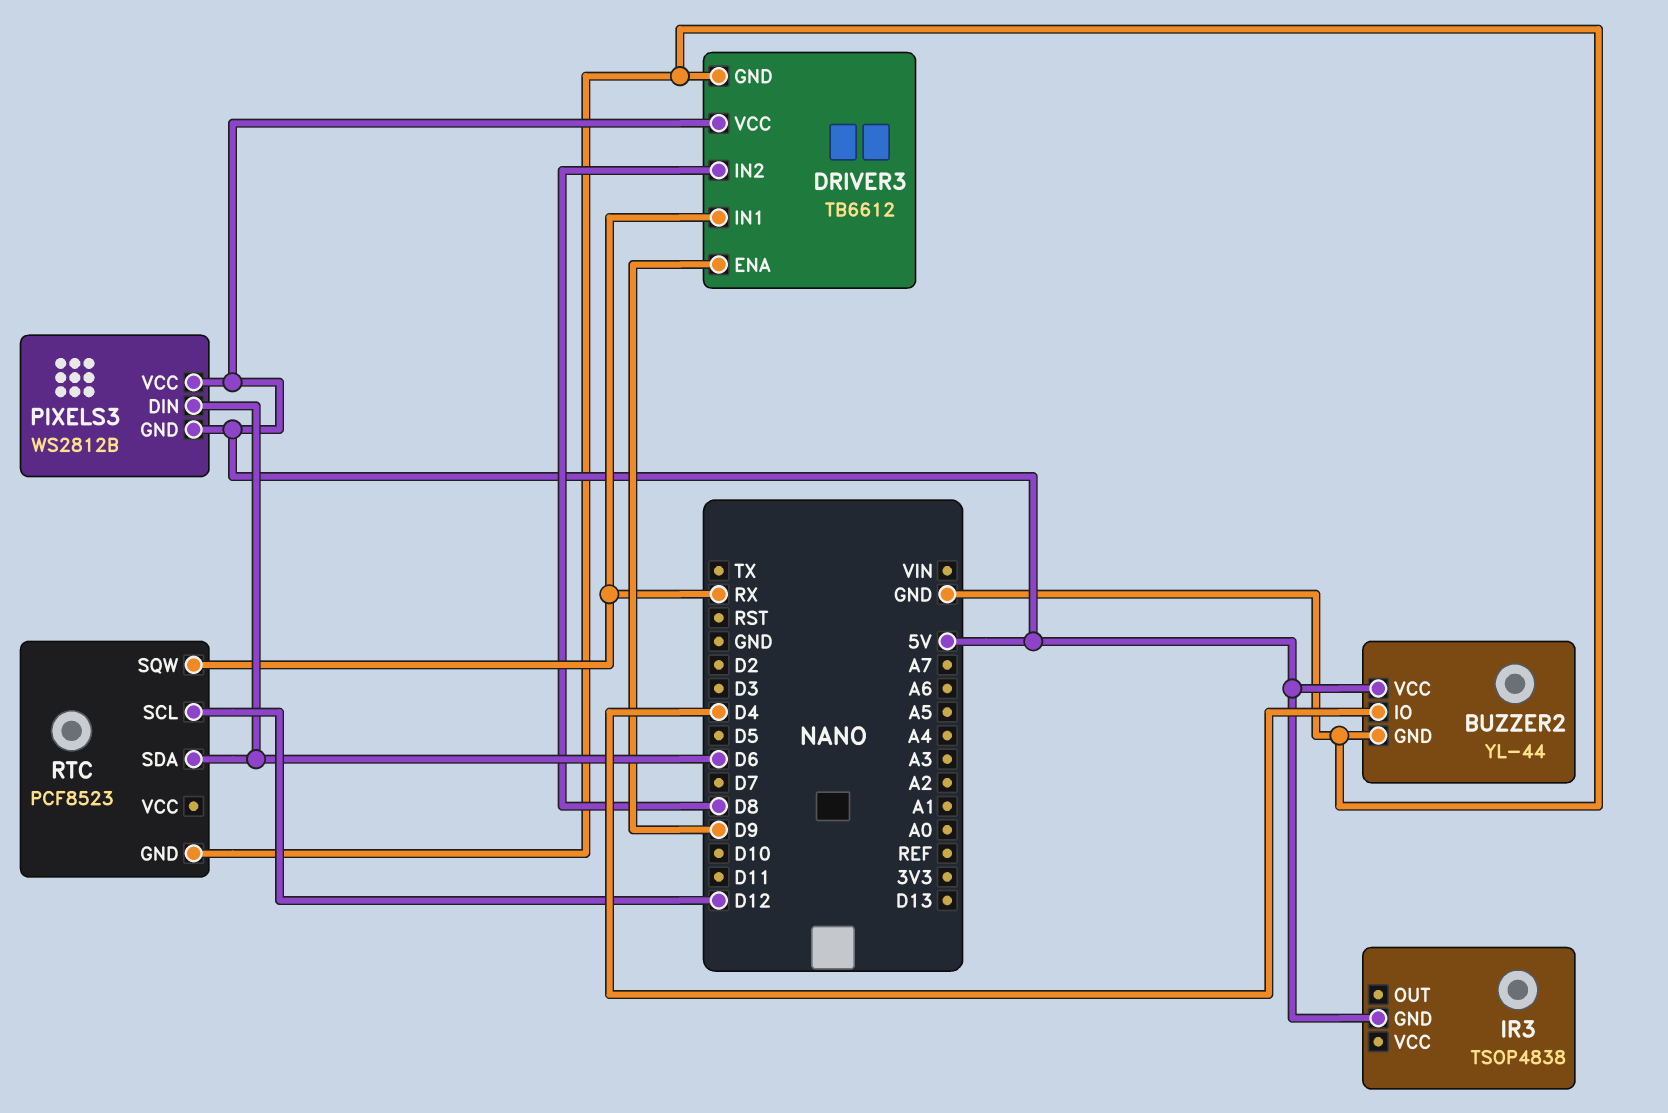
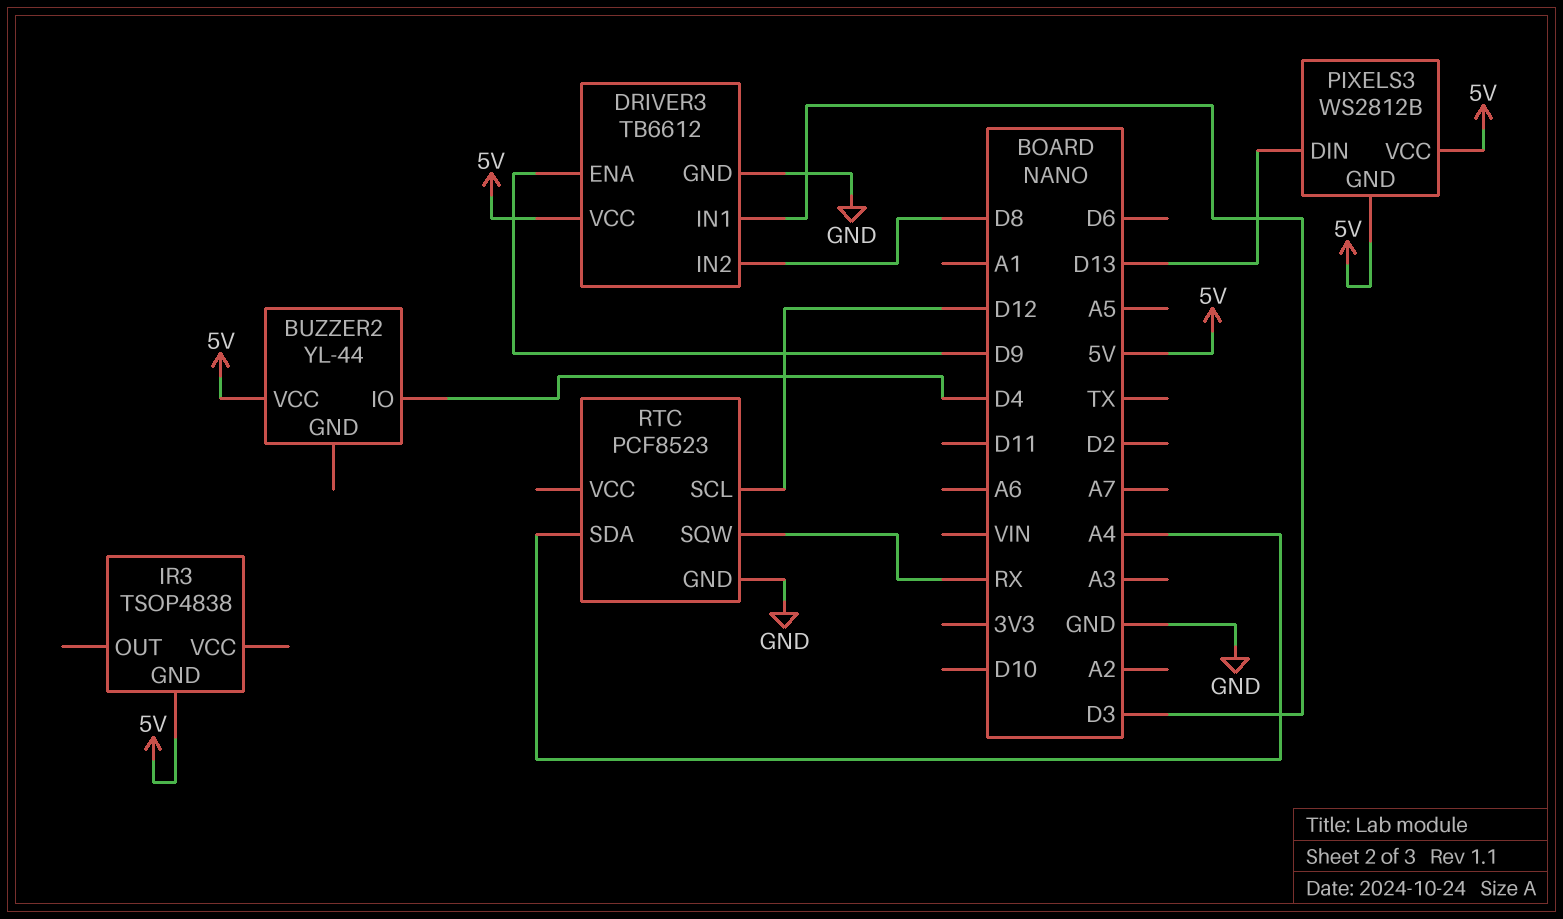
BUZZER2 pin GND: GND -> none
DRIVER3 pin IN1: RX -> D3
PIXELS3 pin DIN: D6 -> D13
RTC pin SDA: D6 -> A4

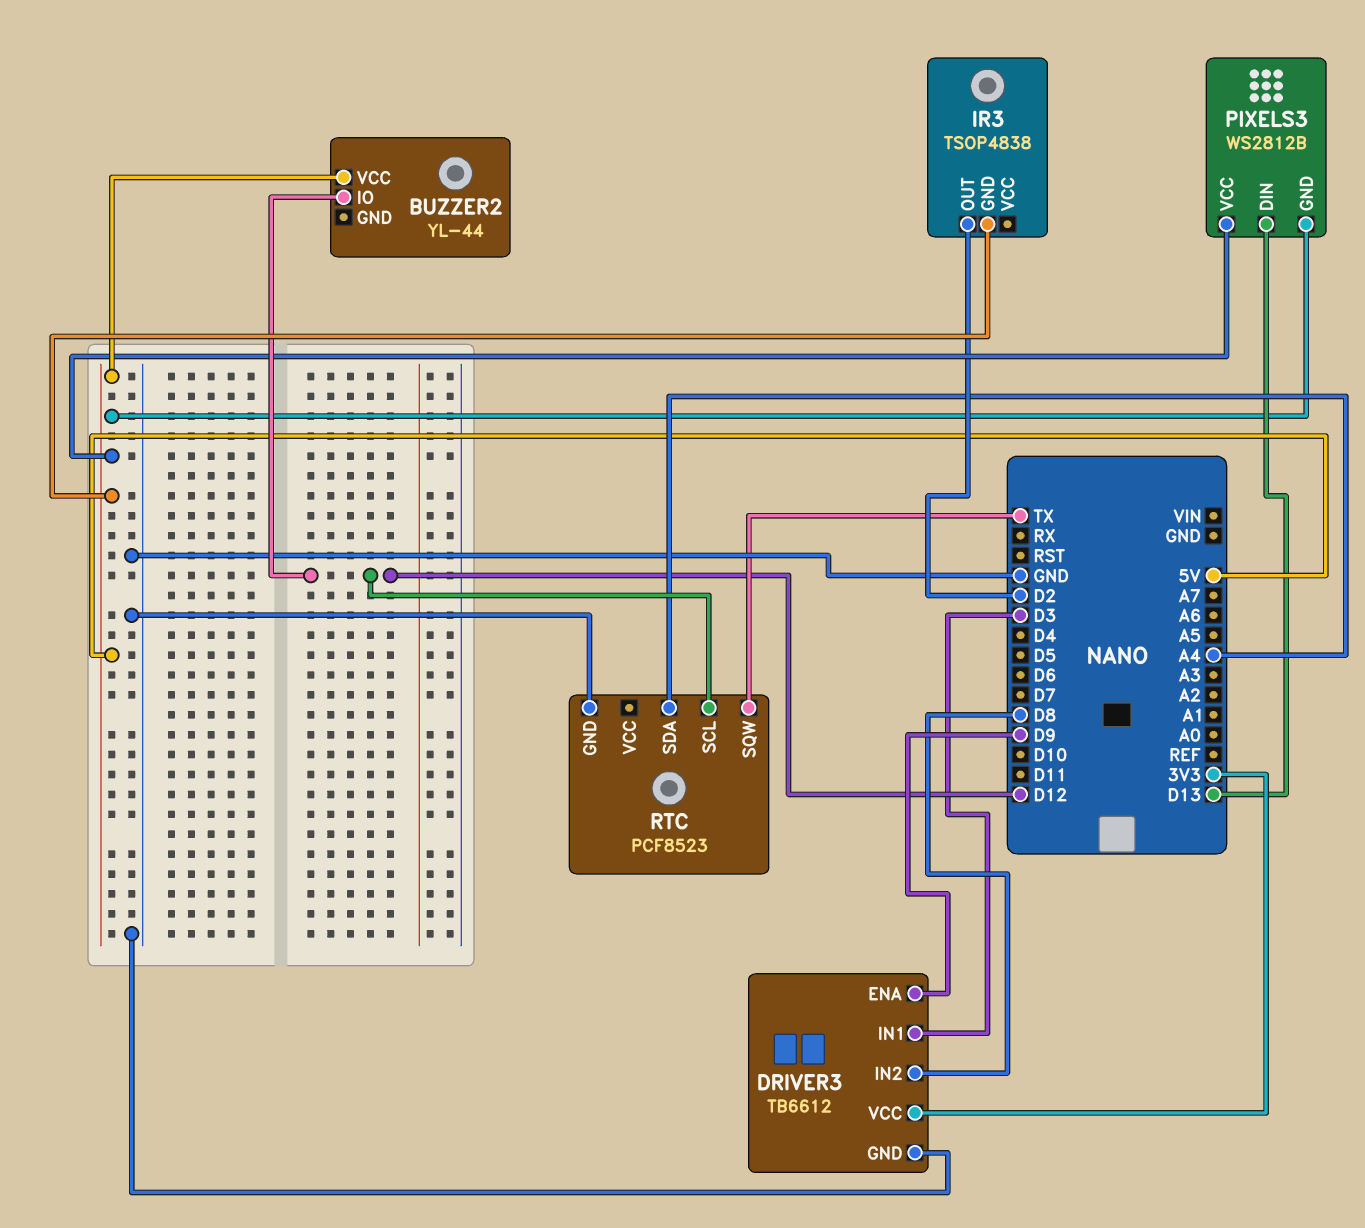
BUZZER2 pin IO: D4 -> D12
DRIVER3 pin VCC: 5V -> 3V3
IR3 pin OUT: none -> D2
RTC pin SQW: RX -> TX

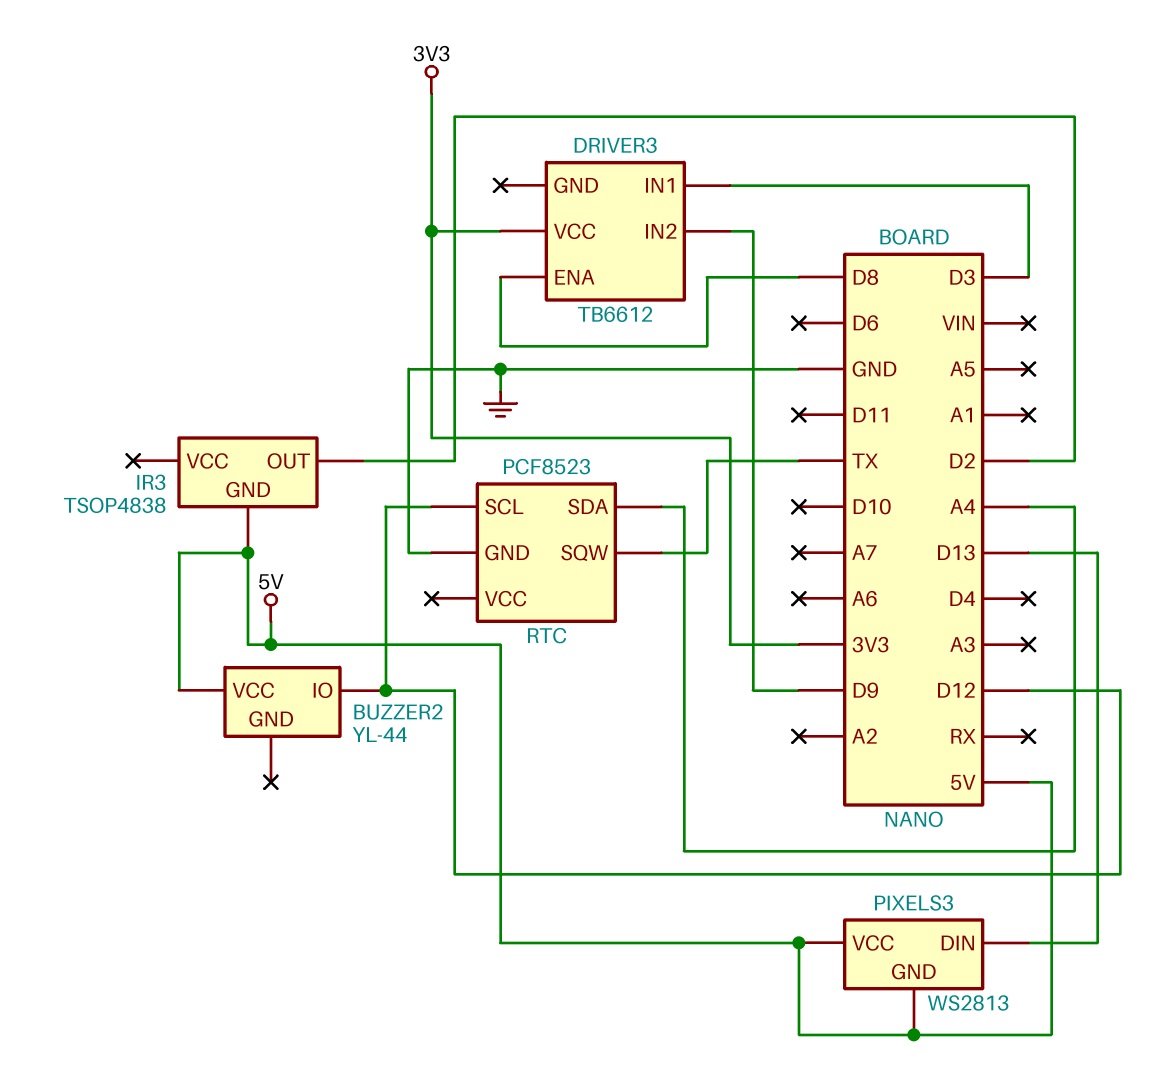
DRIVER3 pin ENA: D9 -> D8
DRIVER3 pin GND: GND -> none
DRIVER3 pin IN2: D8 -> D9
PIXELS3: WS2812B -> WS2813

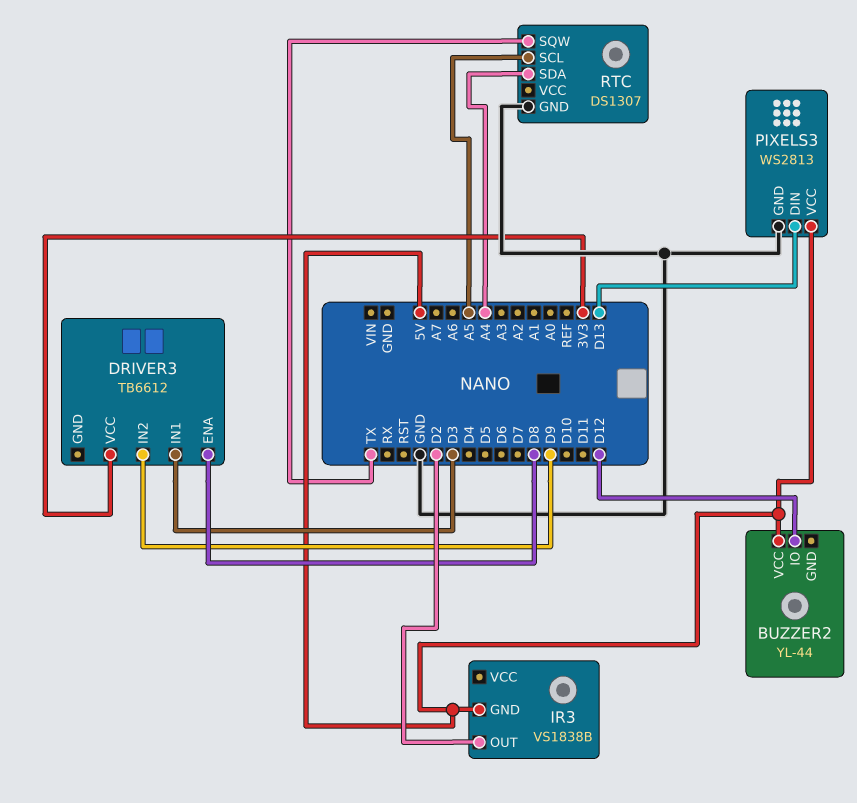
IR3: TSOP4838 -> VS1838B
PIXELS3 pin GND: 5V -> GND
RTC: PCF8523 -> DS1307
RTC pin SCL: D12 -> A5

